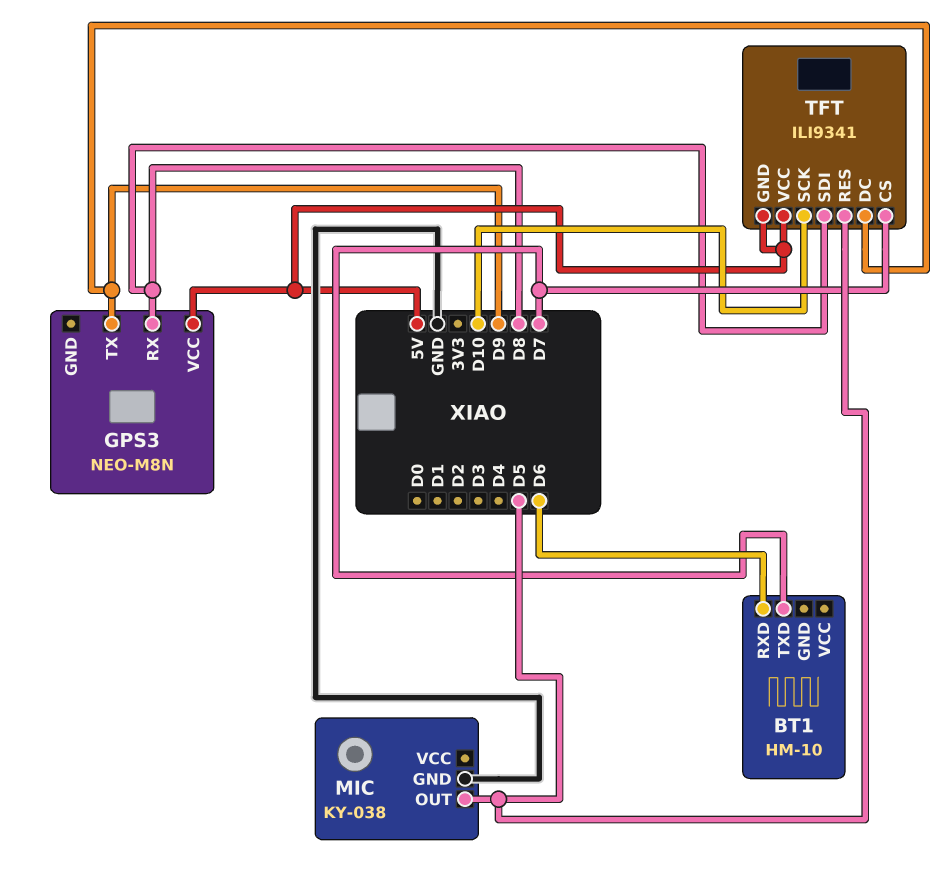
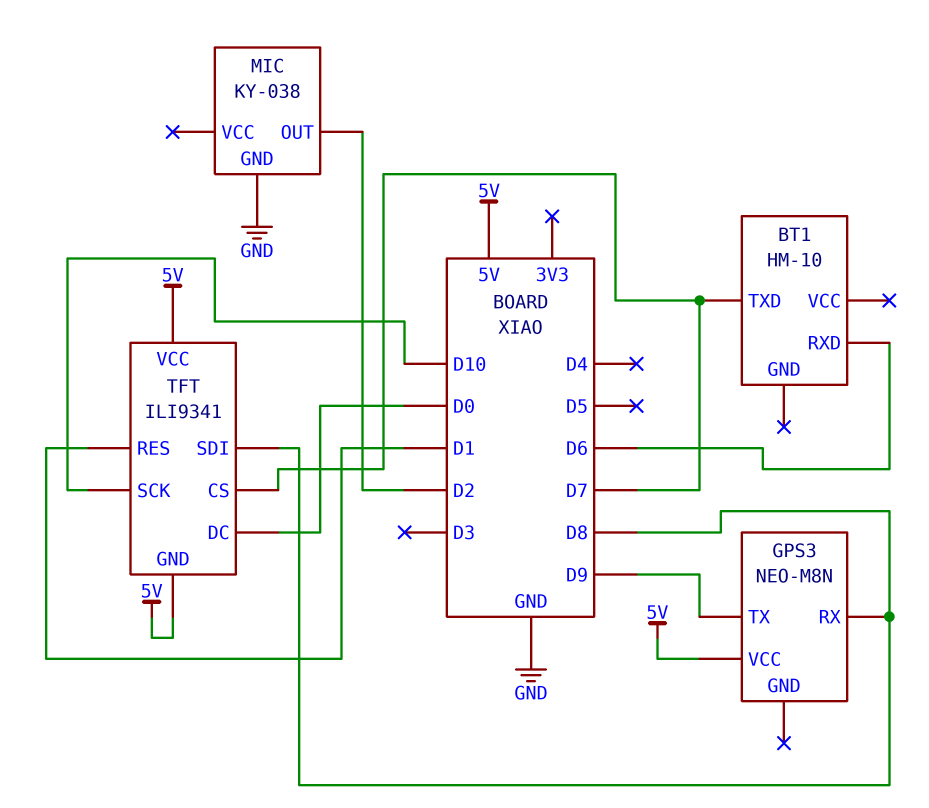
MIC pin OUT: D5 -> D2
TFT pin DC: D9 -> D0
TFT pin RES: D5 -> D1

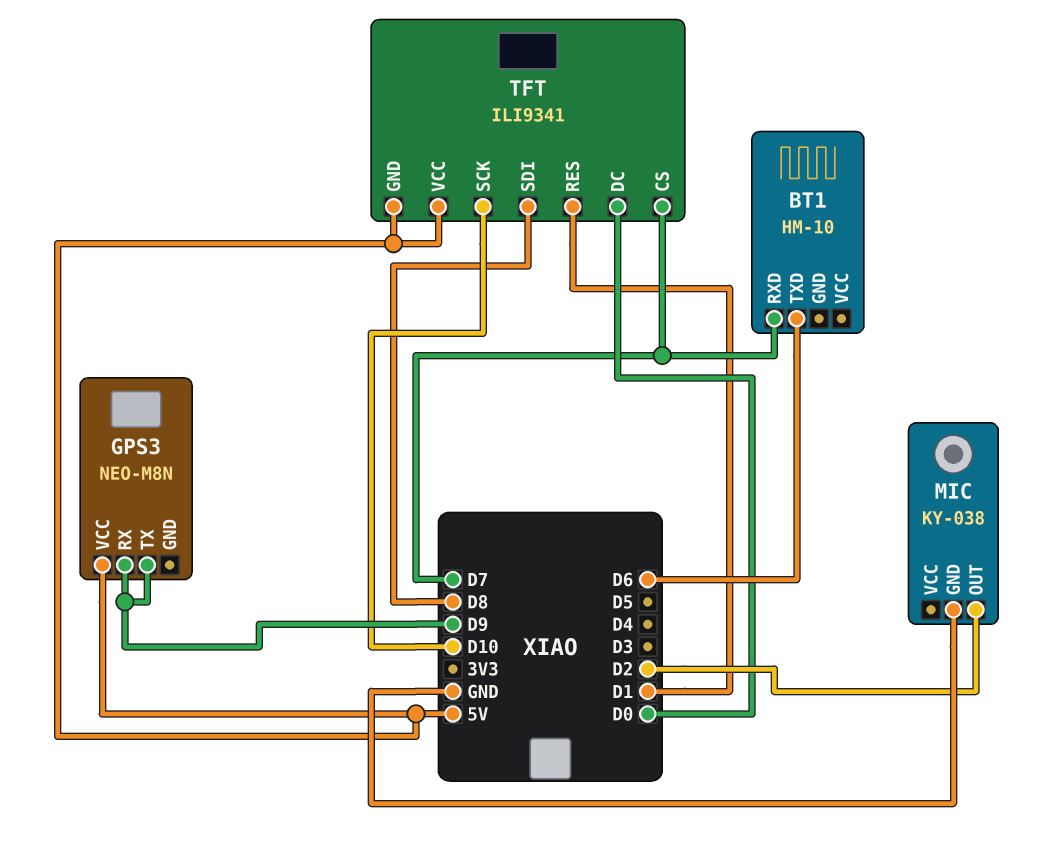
BT1 pin RXD: D6 -> D7
BT1 pin TXD: D7 -> D6
GPS3 pin RX: D8 -> D9

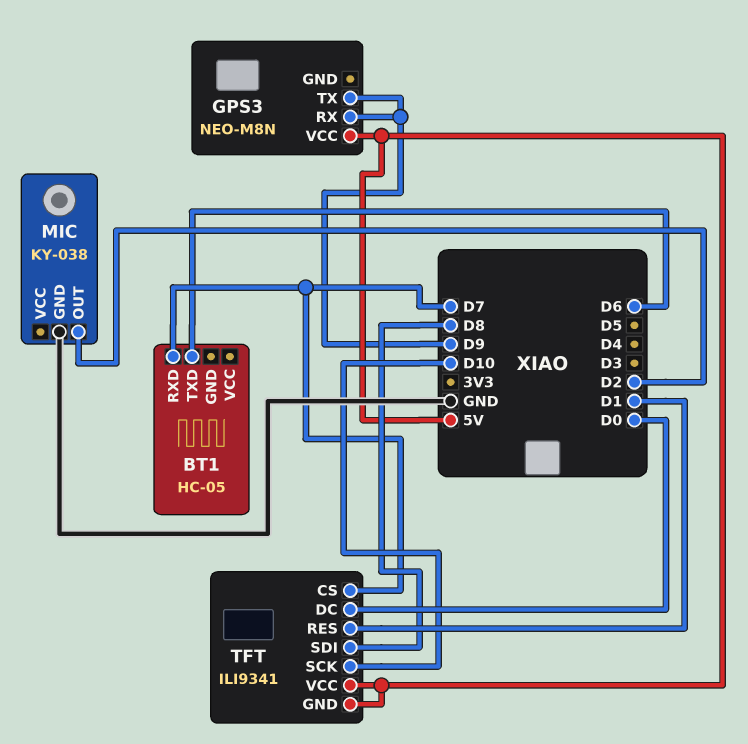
BT1: HM-10 -> HC-05

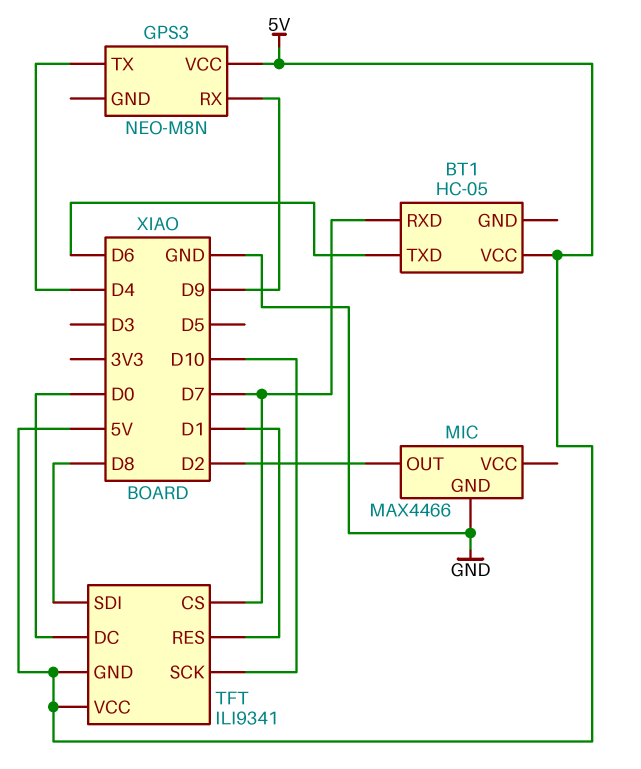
BT1 pin VCC: none -> 5V
GPS3 pin TX: D9 -> D4
MIC: KY-038 -> MAX4466

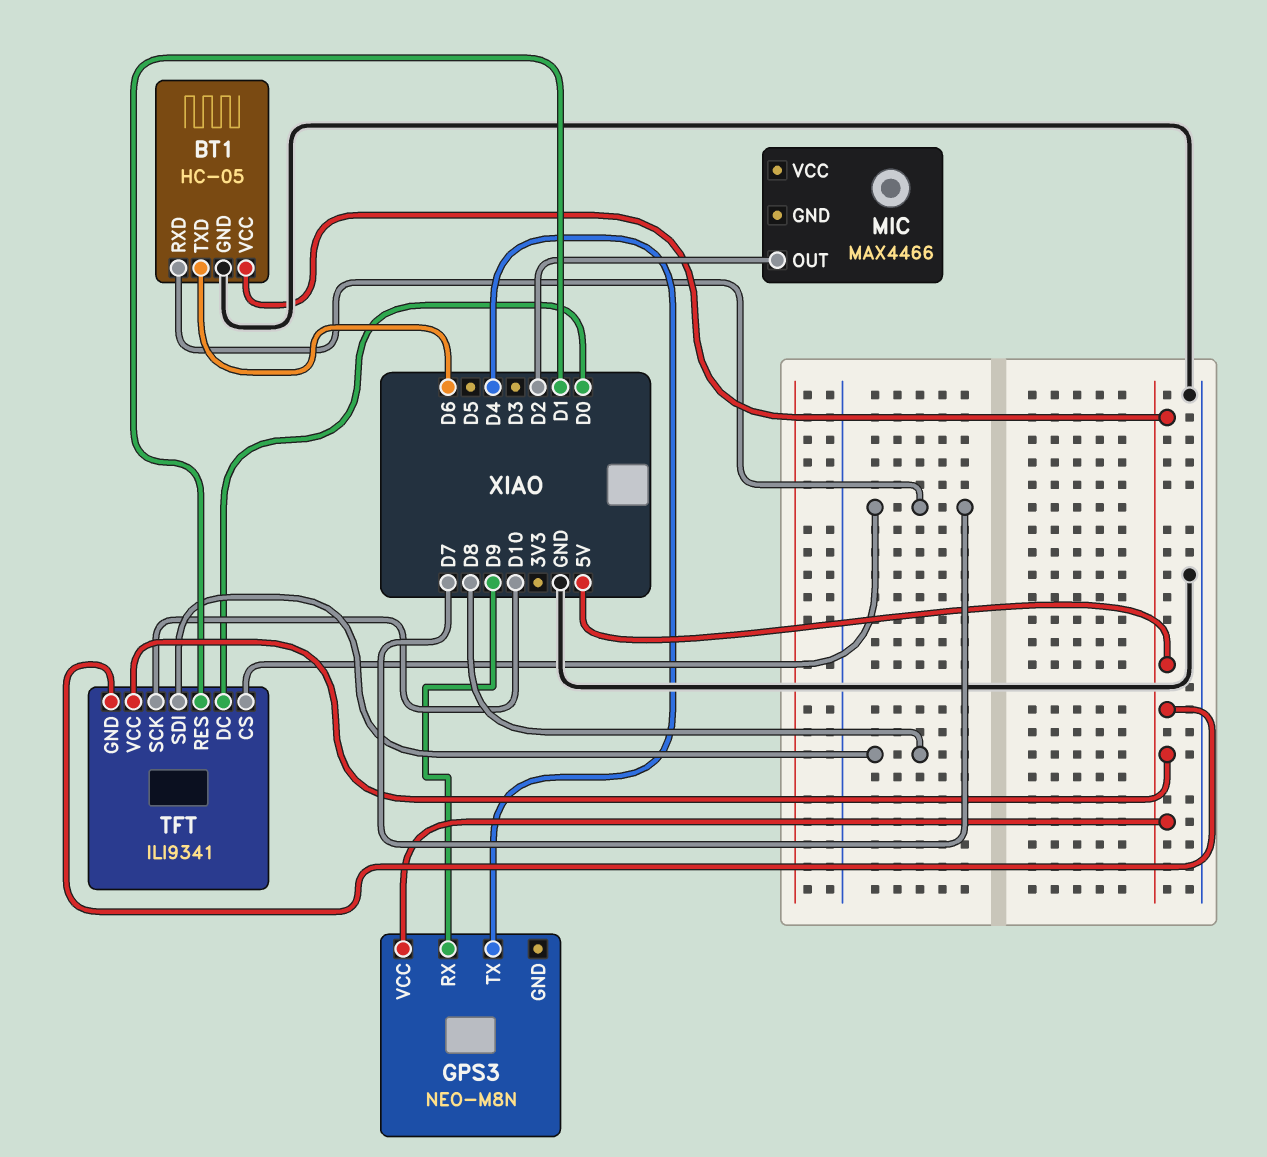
BT1 pin GND: none -> GND
MIC pin GND: GND -> none

